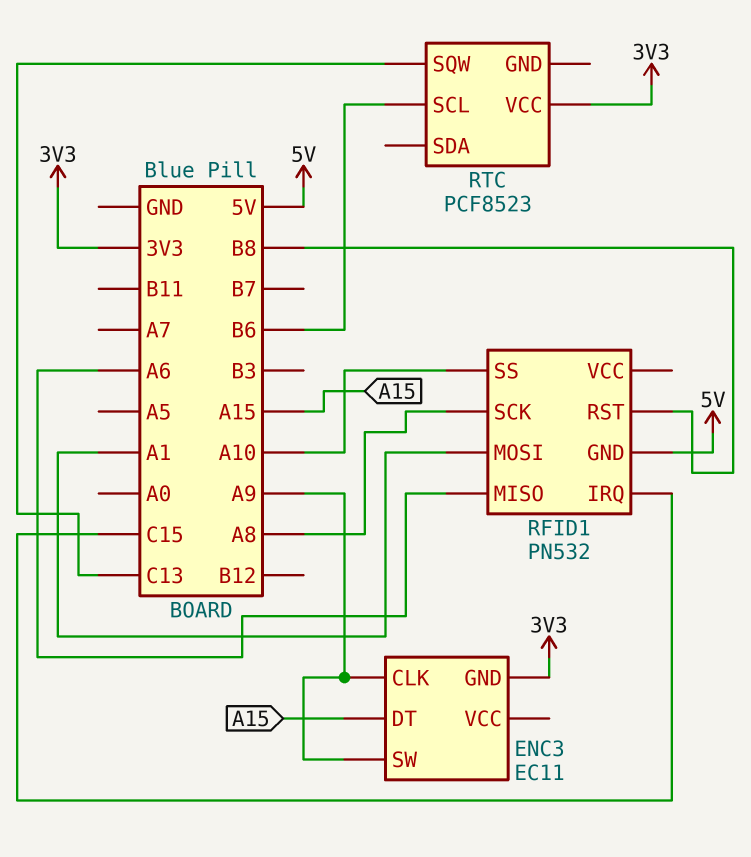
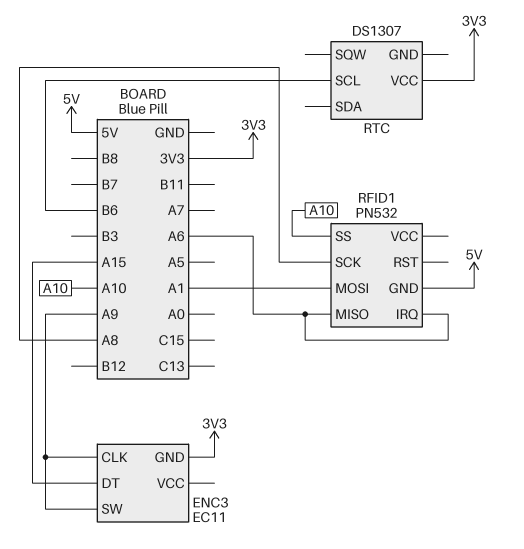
RFID1 pin IRQ: C15 -> A6
RFID1 pin RST: B8 -> none
RTC: PCF8523 -> DS1307
RTC pin SQW: C13 -> none

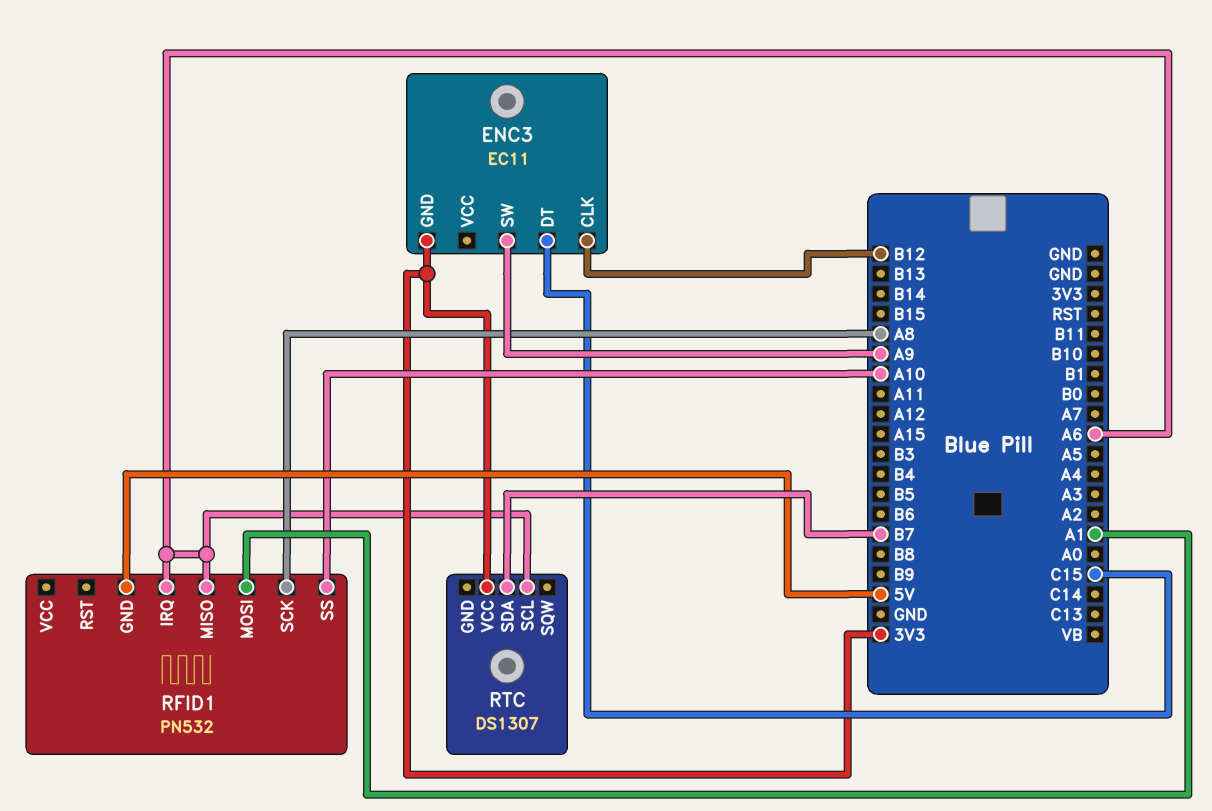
ENC3 pin CLK: A9 -> B12
ENC3 pin DT: A15 -> C15
RTC pin SCL: B6 -> A6
RTC pin SDA: none -> B7

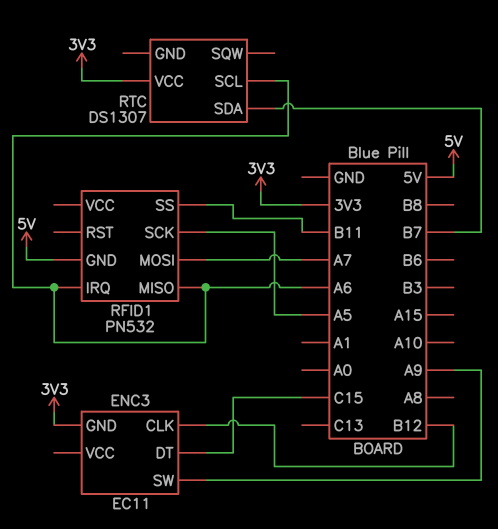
RFID1 pin MOSI: A1 -> A7
RFID1 pin SCK: A8 -> A5
RFID1 pin SS: A10 -> B11

